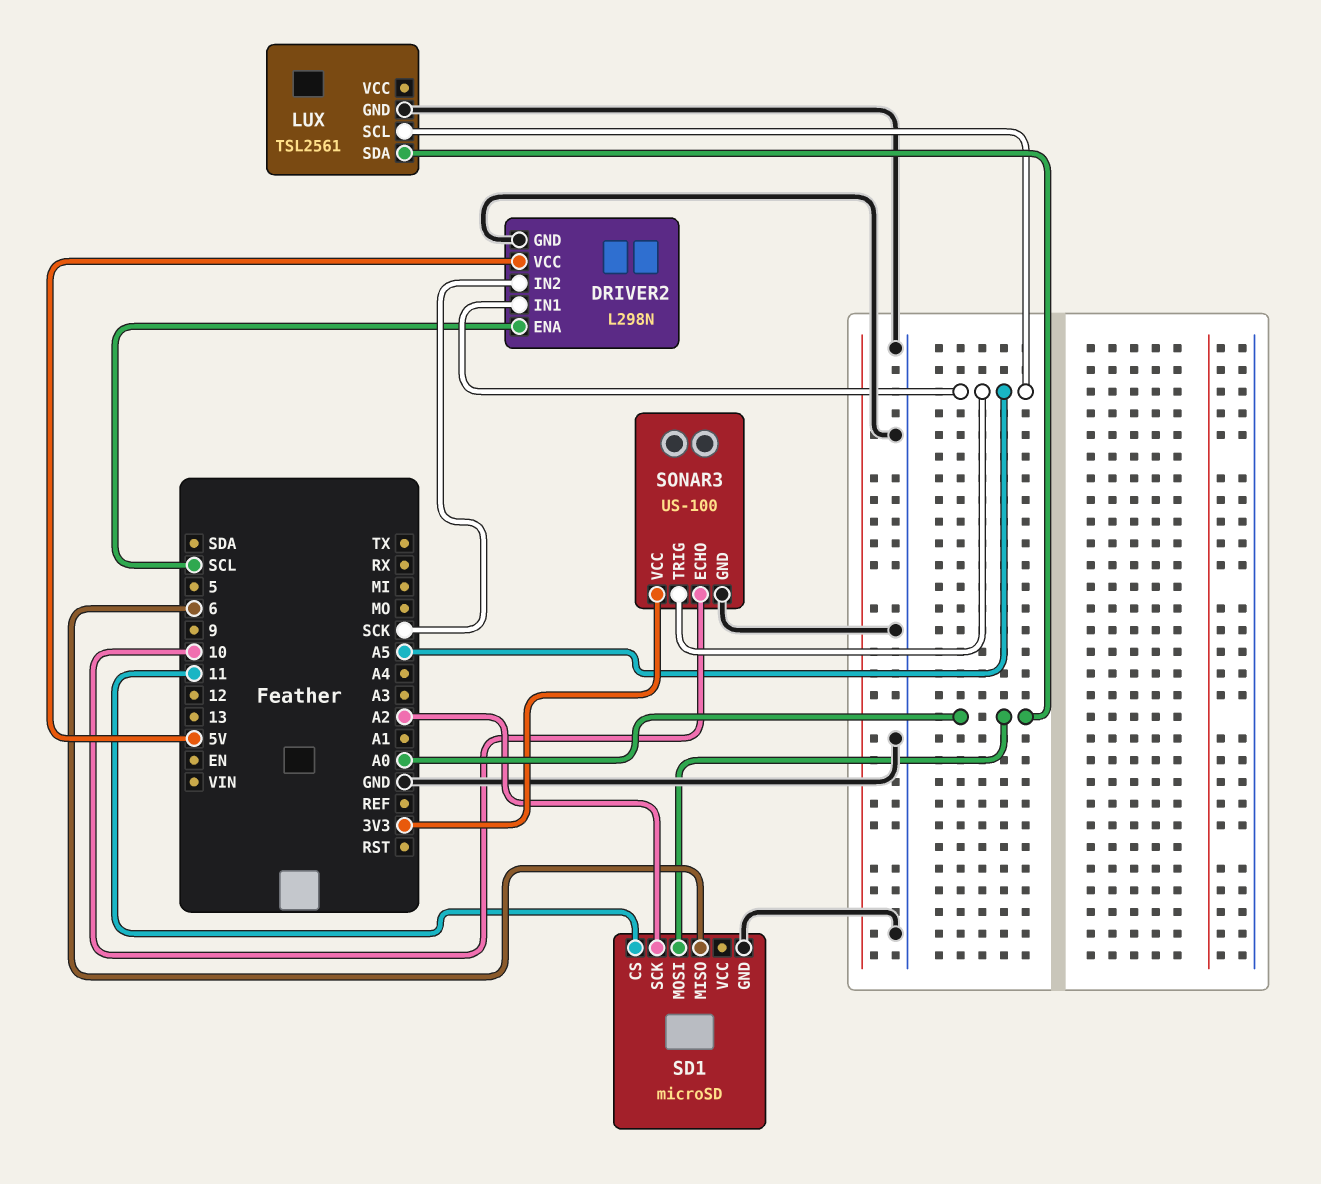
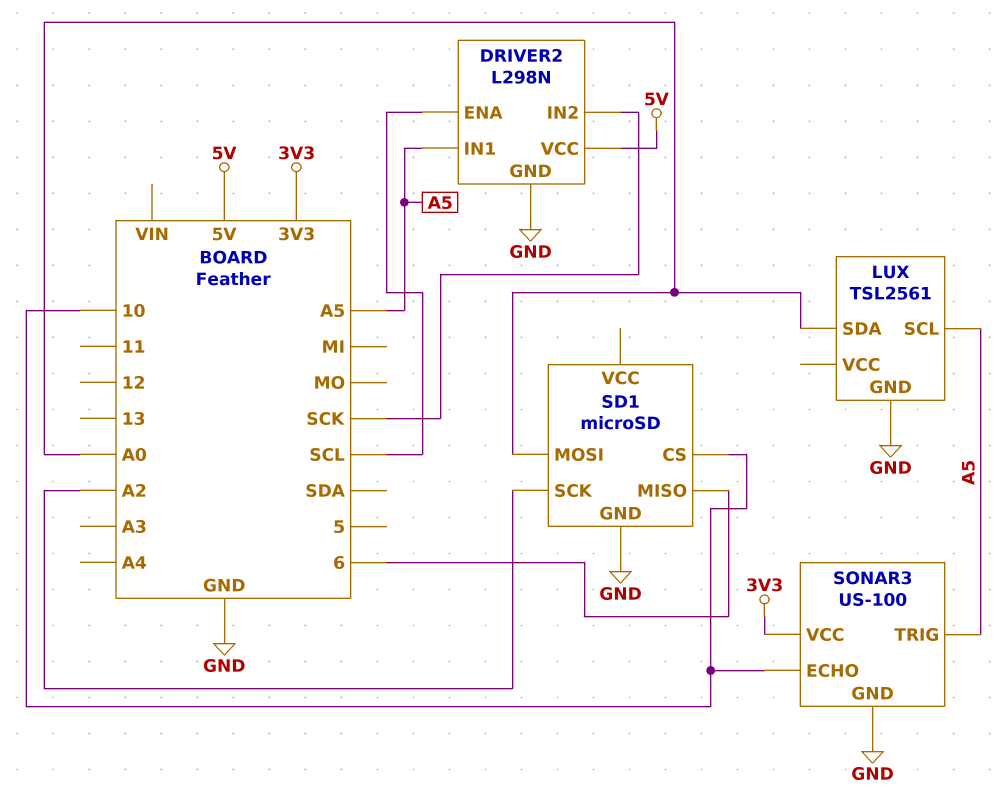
SD1 pin CS: 11 -> 10

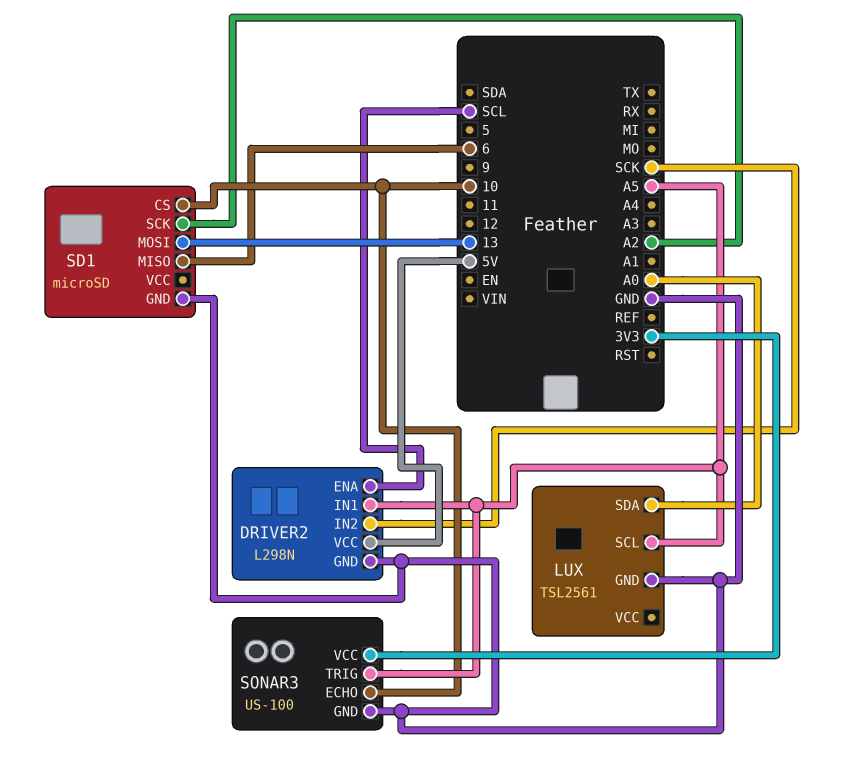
SD1 pin MOSI: A0 -> 13

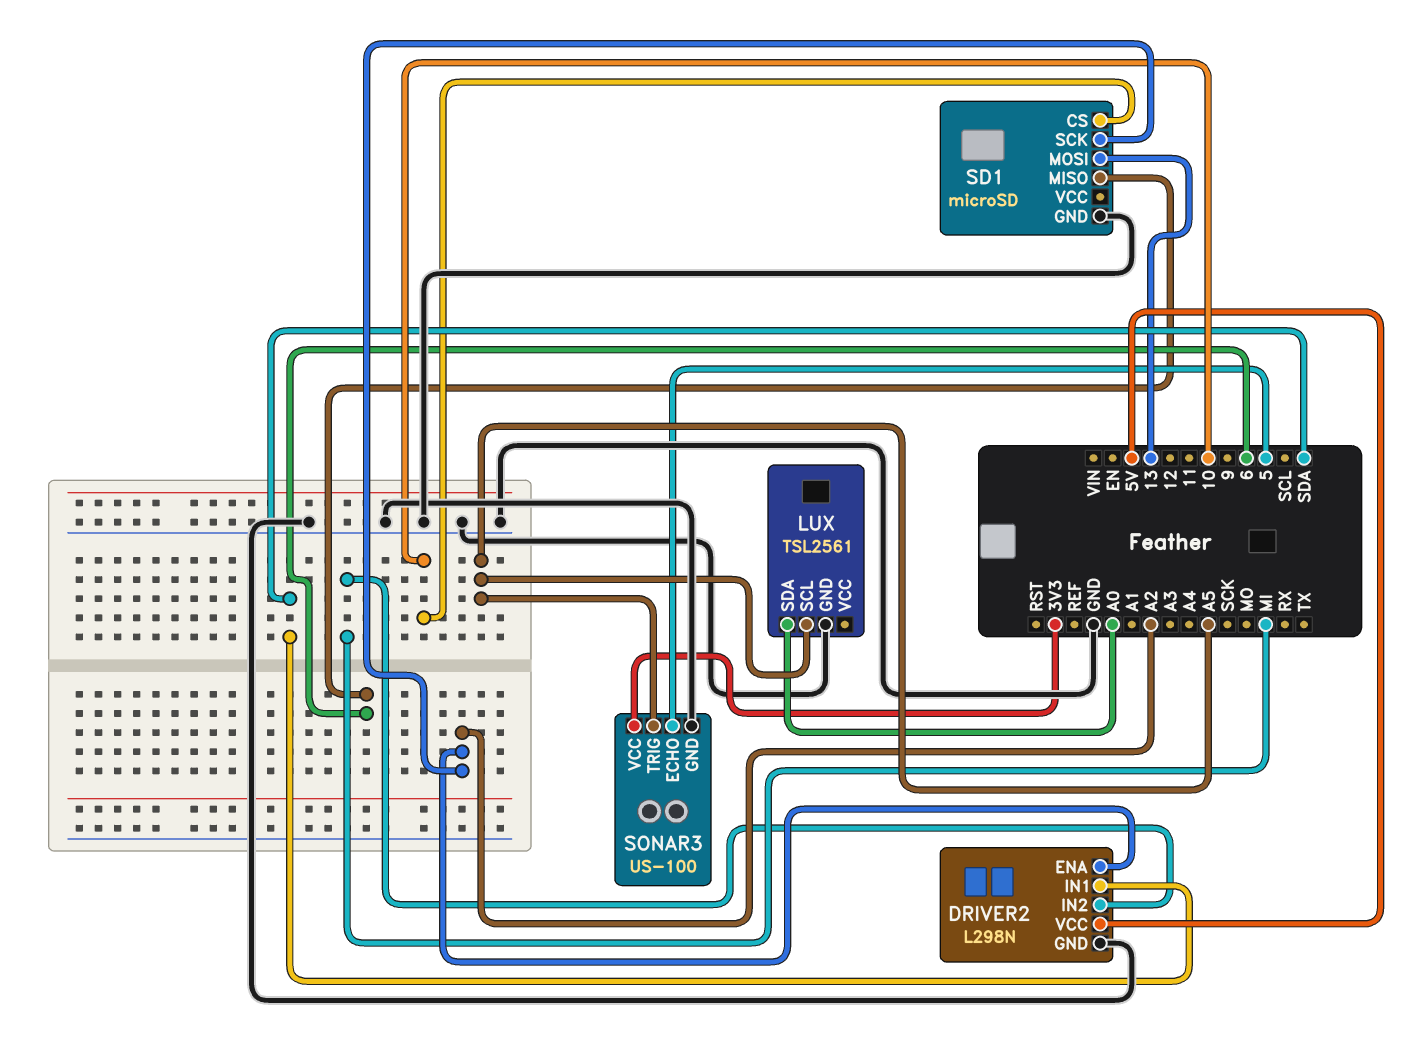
DRIVER2 pin ENA: SCL -> A2
DRIVER2 pin IN1: A5 -> SDA
DRIVER2 pin IN2: SCK -> MI
SONAR3 pin ECHO: 10 -> 5

